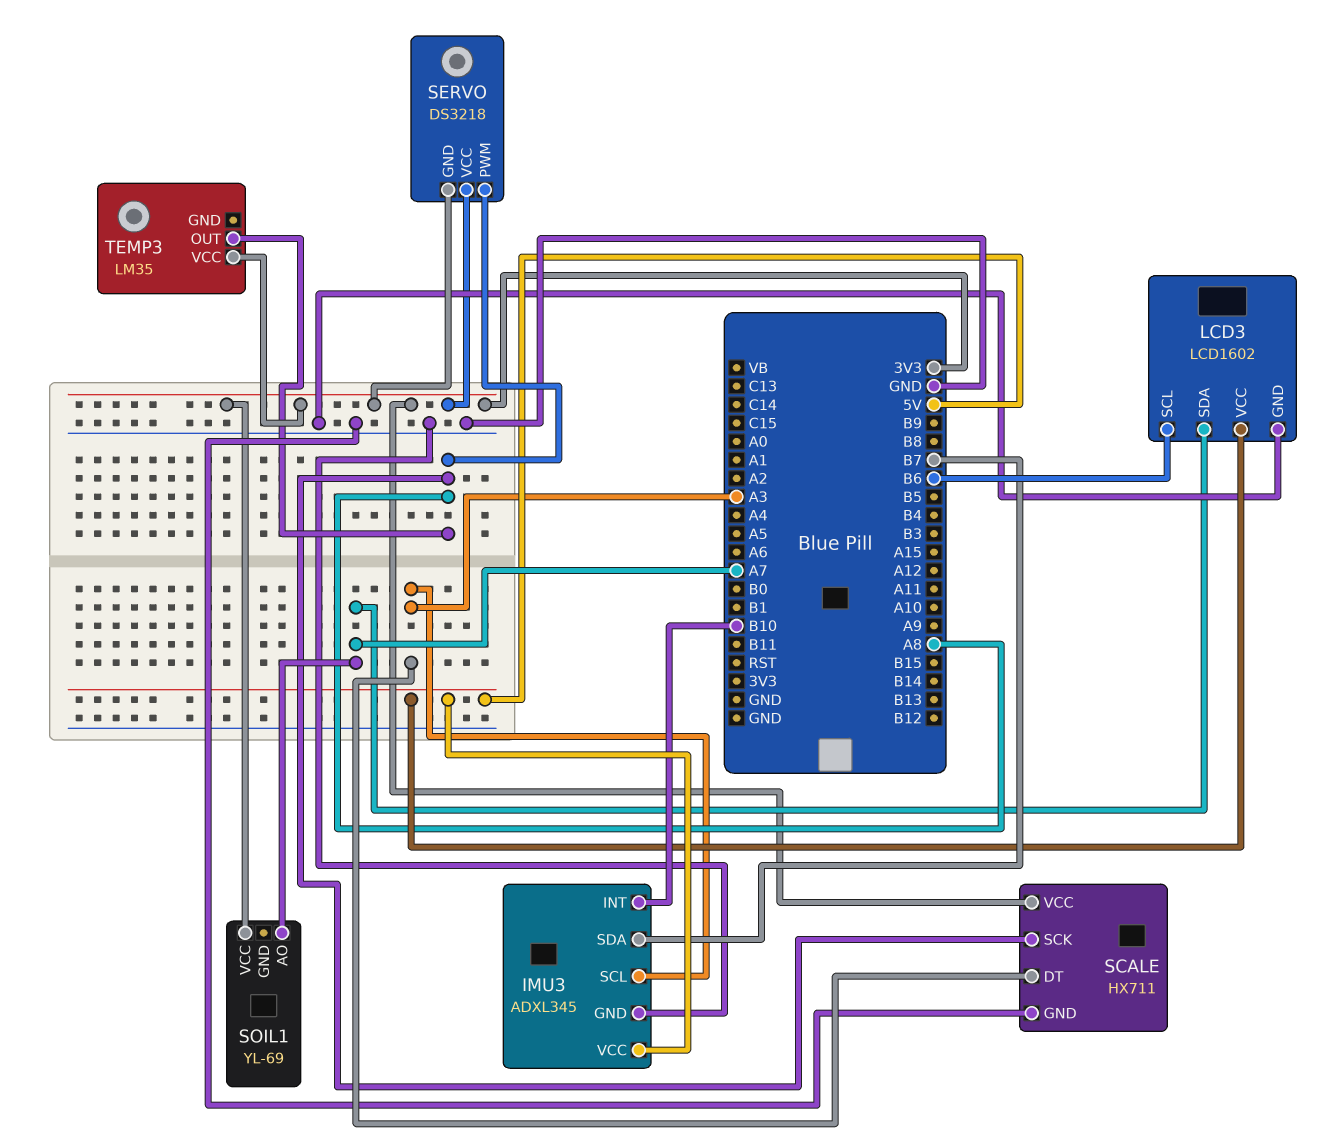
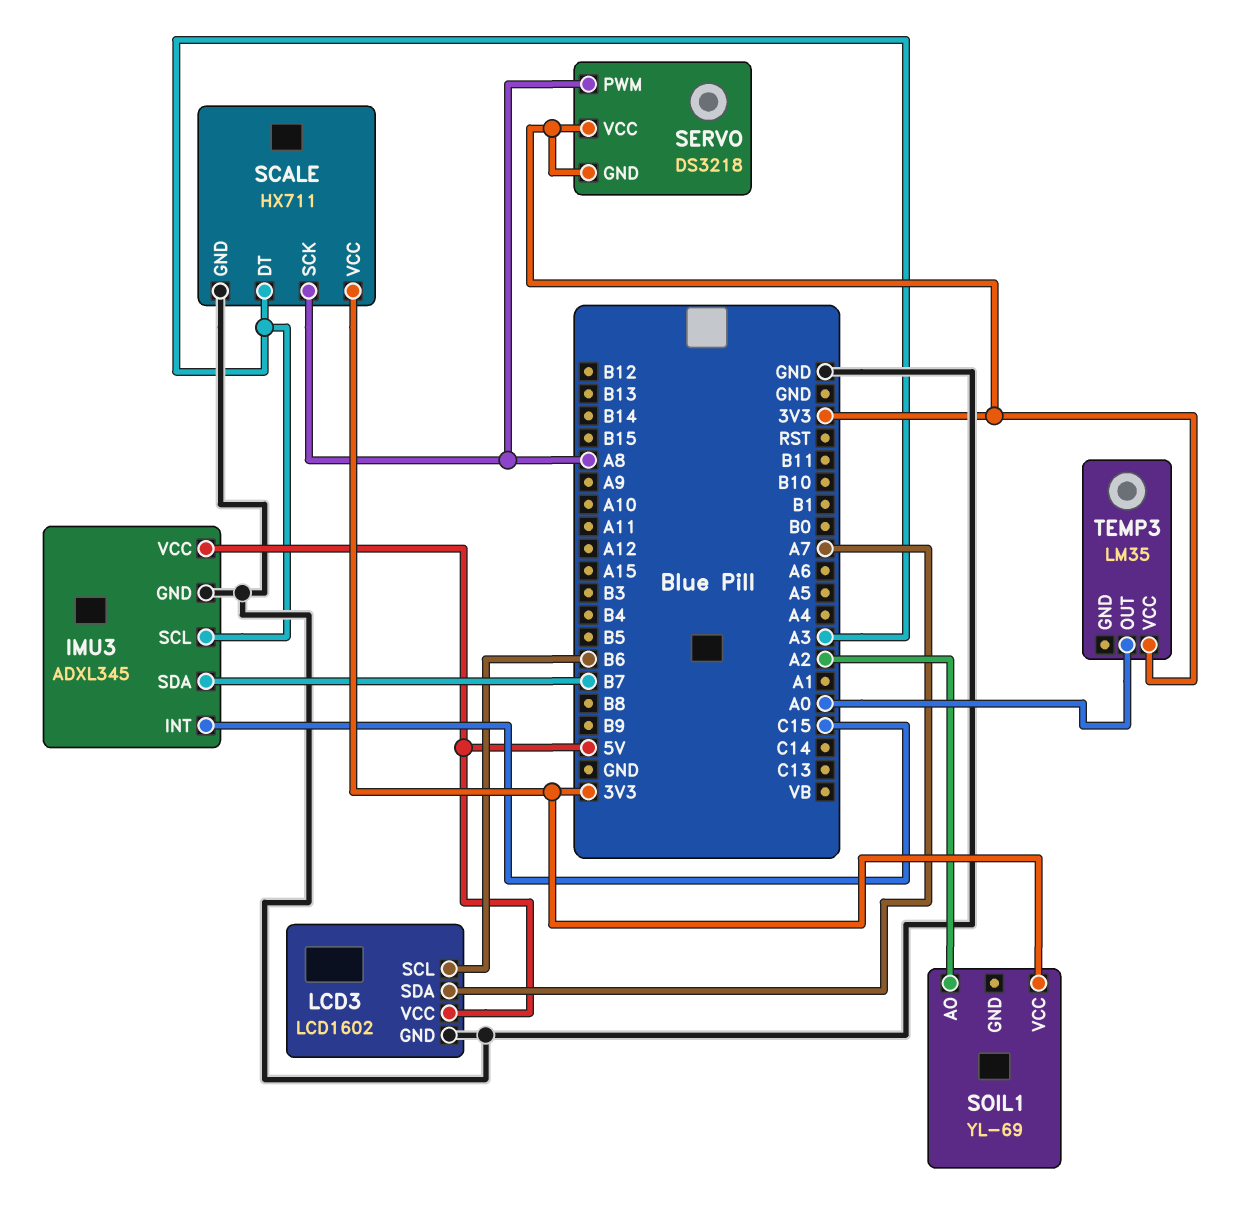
IMU3 pin INT: B10 -> C15
SOIL1 pin AO: A7 -> A2
TEMP3 pin OUT: A8 -> A0

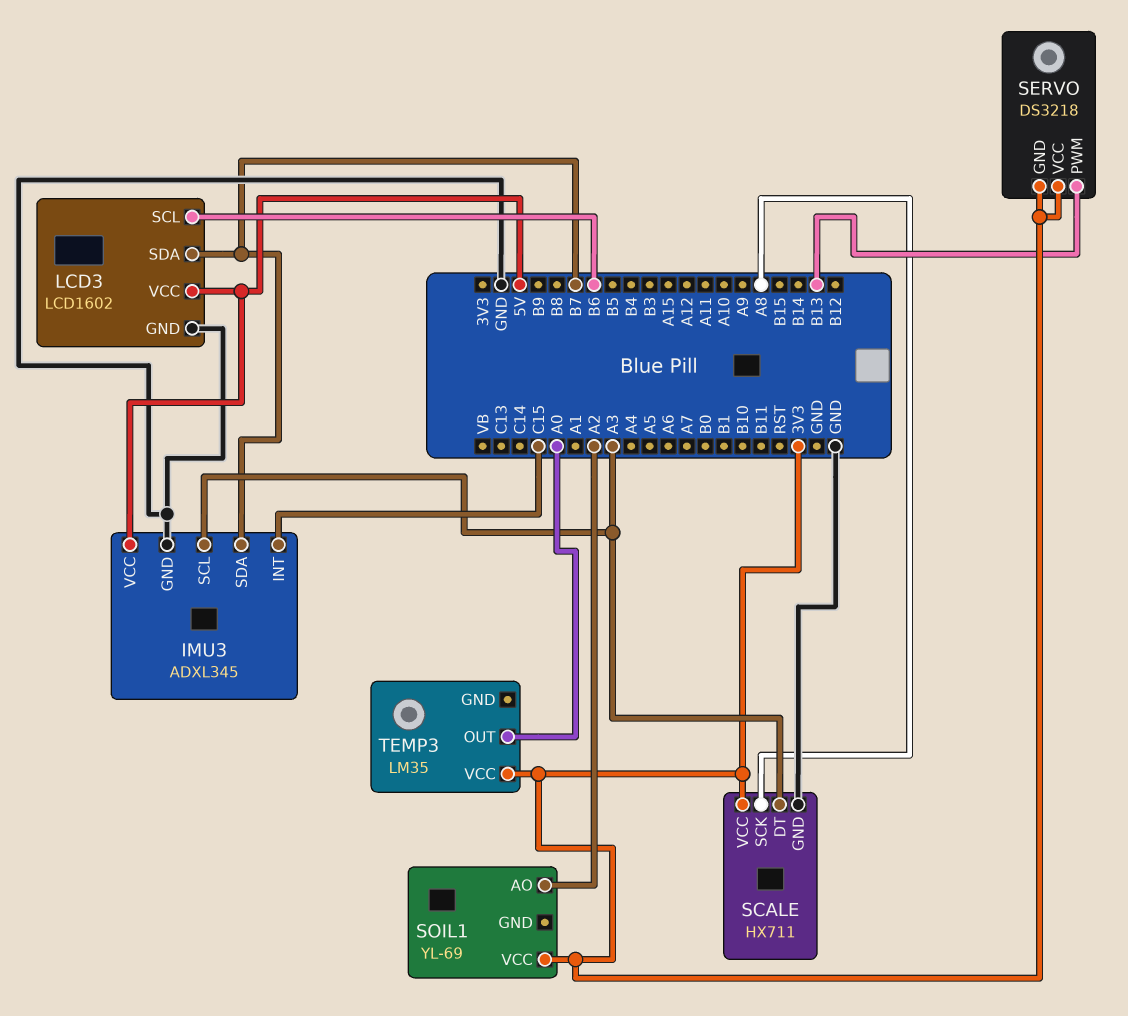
LCD3 pin SDA: A7 -> B7
SERVO pin PWM: A8 -> B13

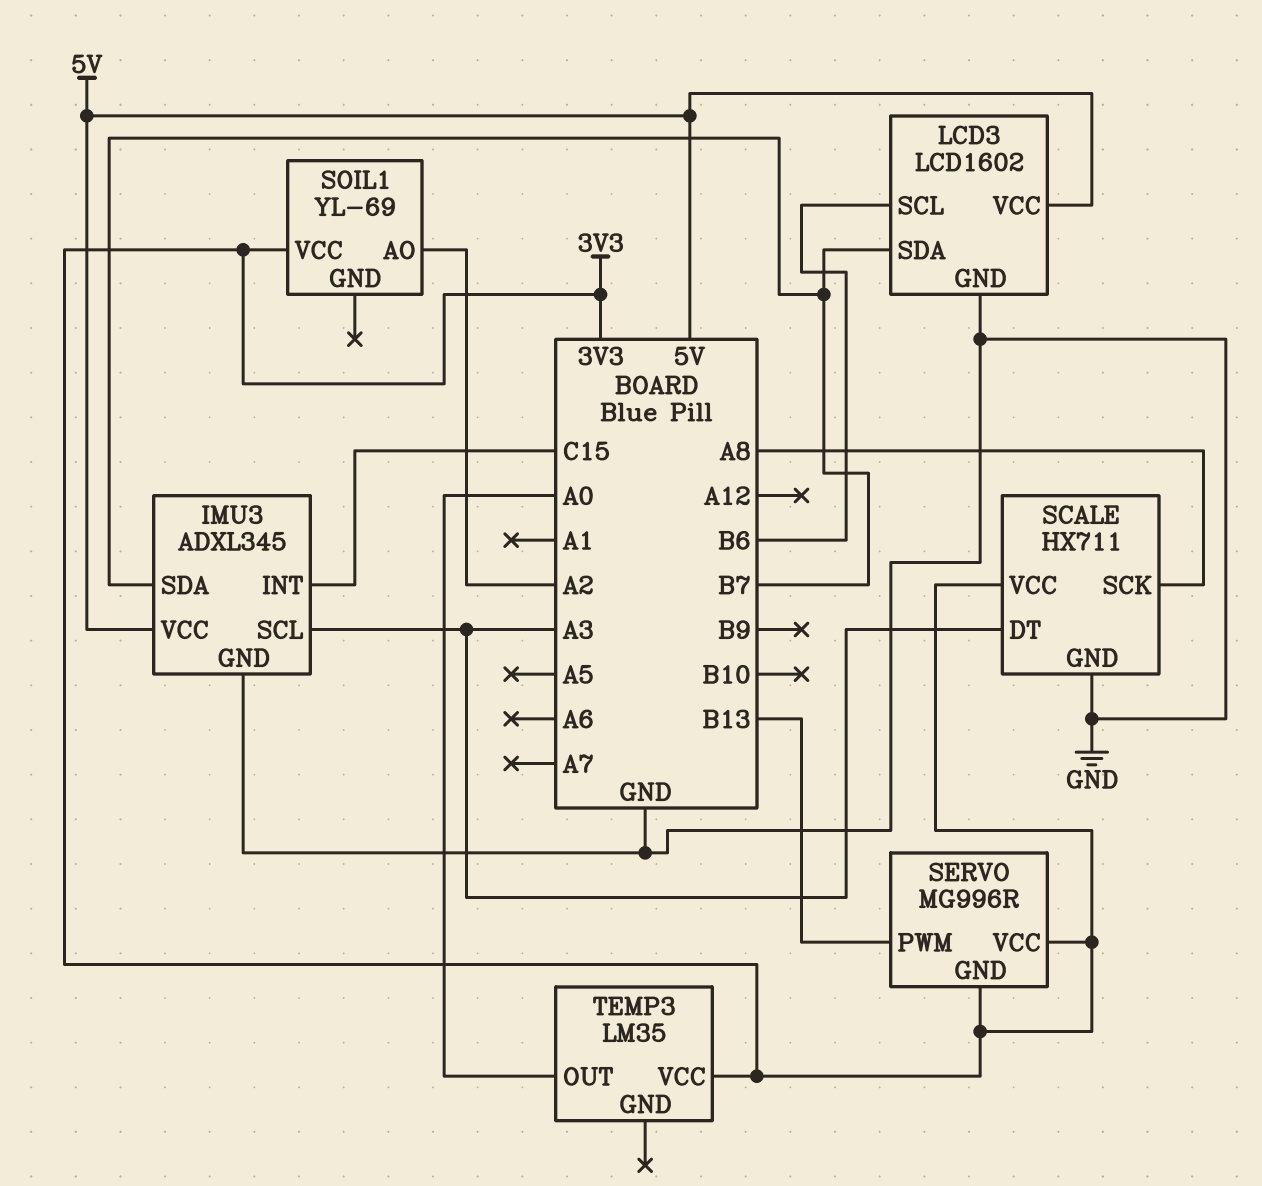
SERVO: DS3218 -> MG996R

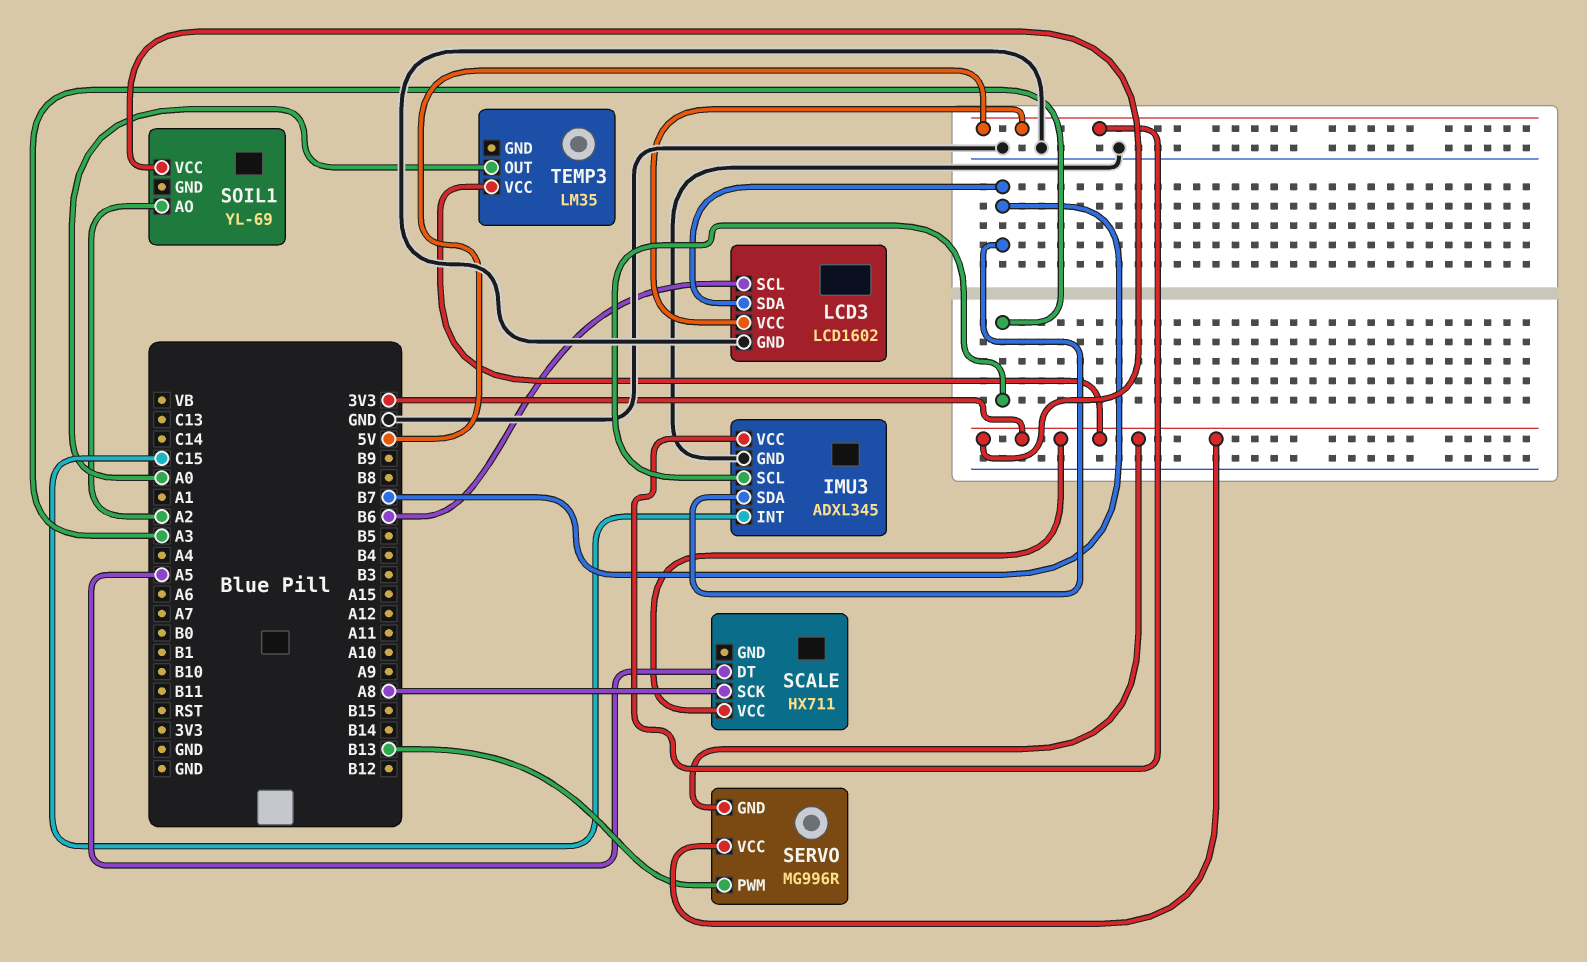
SCALE pin DT: A3 -> A5
SCALE pin GND: GND -> none

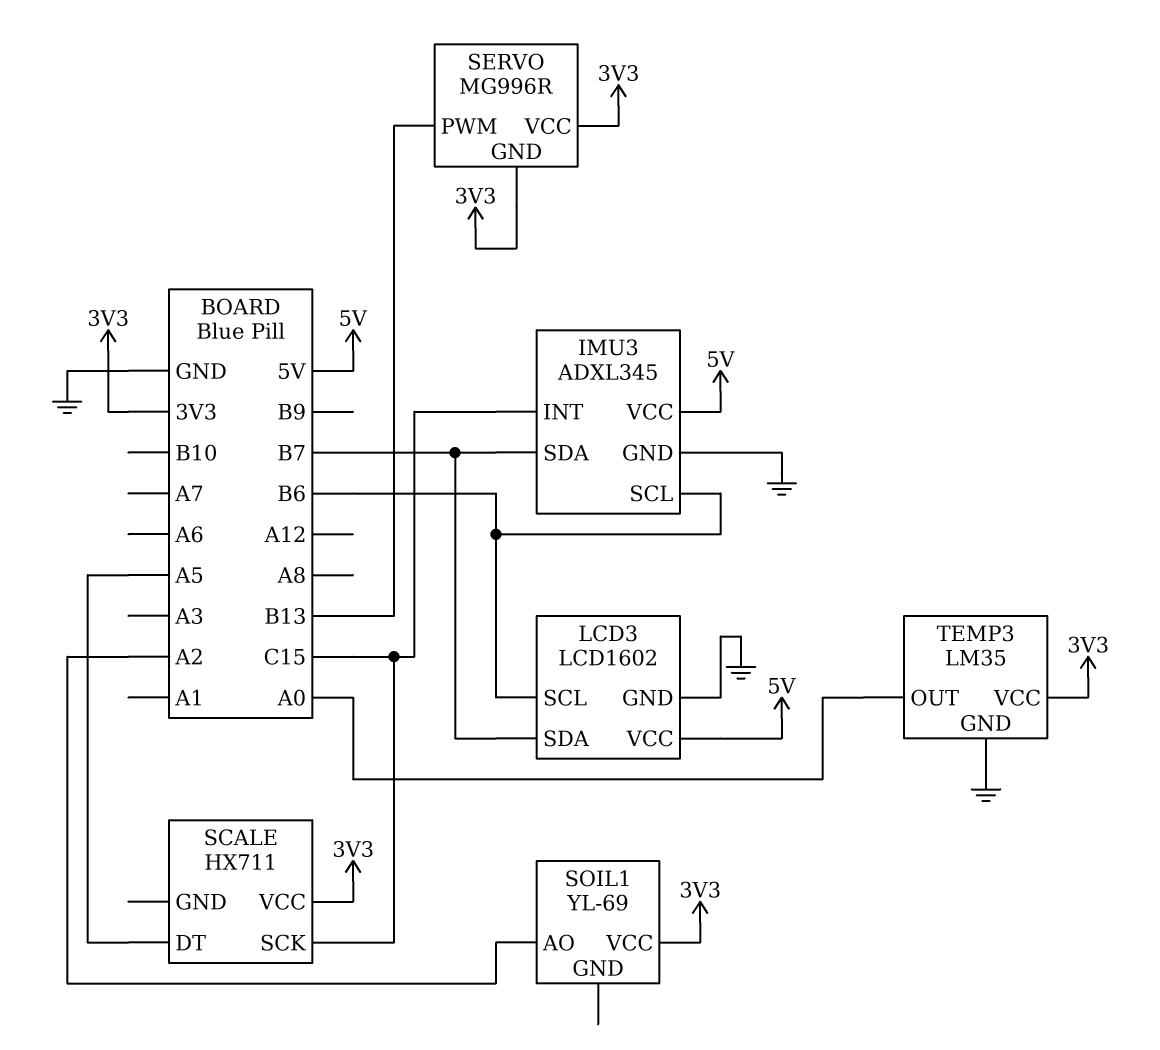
IMU3 pin SCL: A3 -> B6
SCALE pin SCK: A8 -> C15
TEMP3 pin GND: none -> GND

